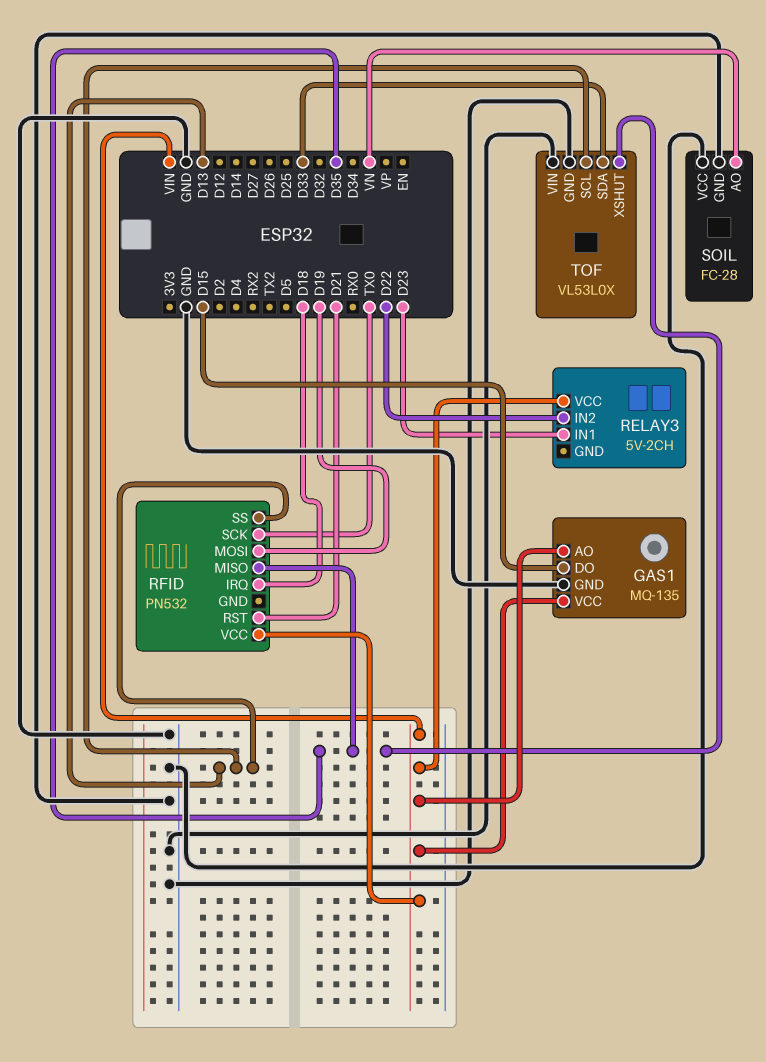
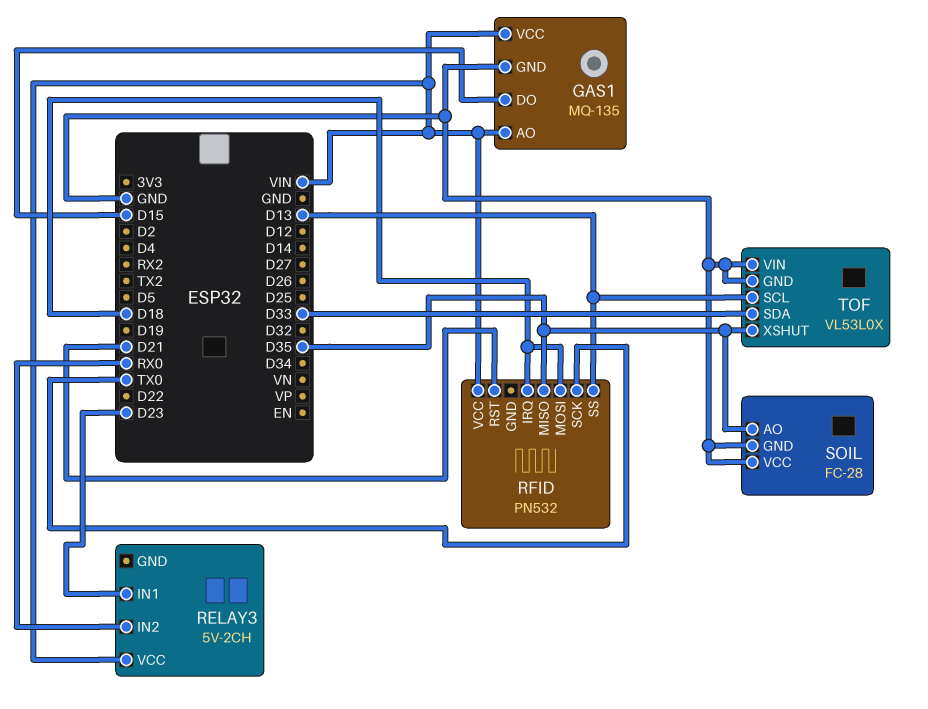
RELAY3 pin IN2: D22 -> RX0
RFID pin MOSI: D19 -> D18
SOIL pin AO: VN -> D35

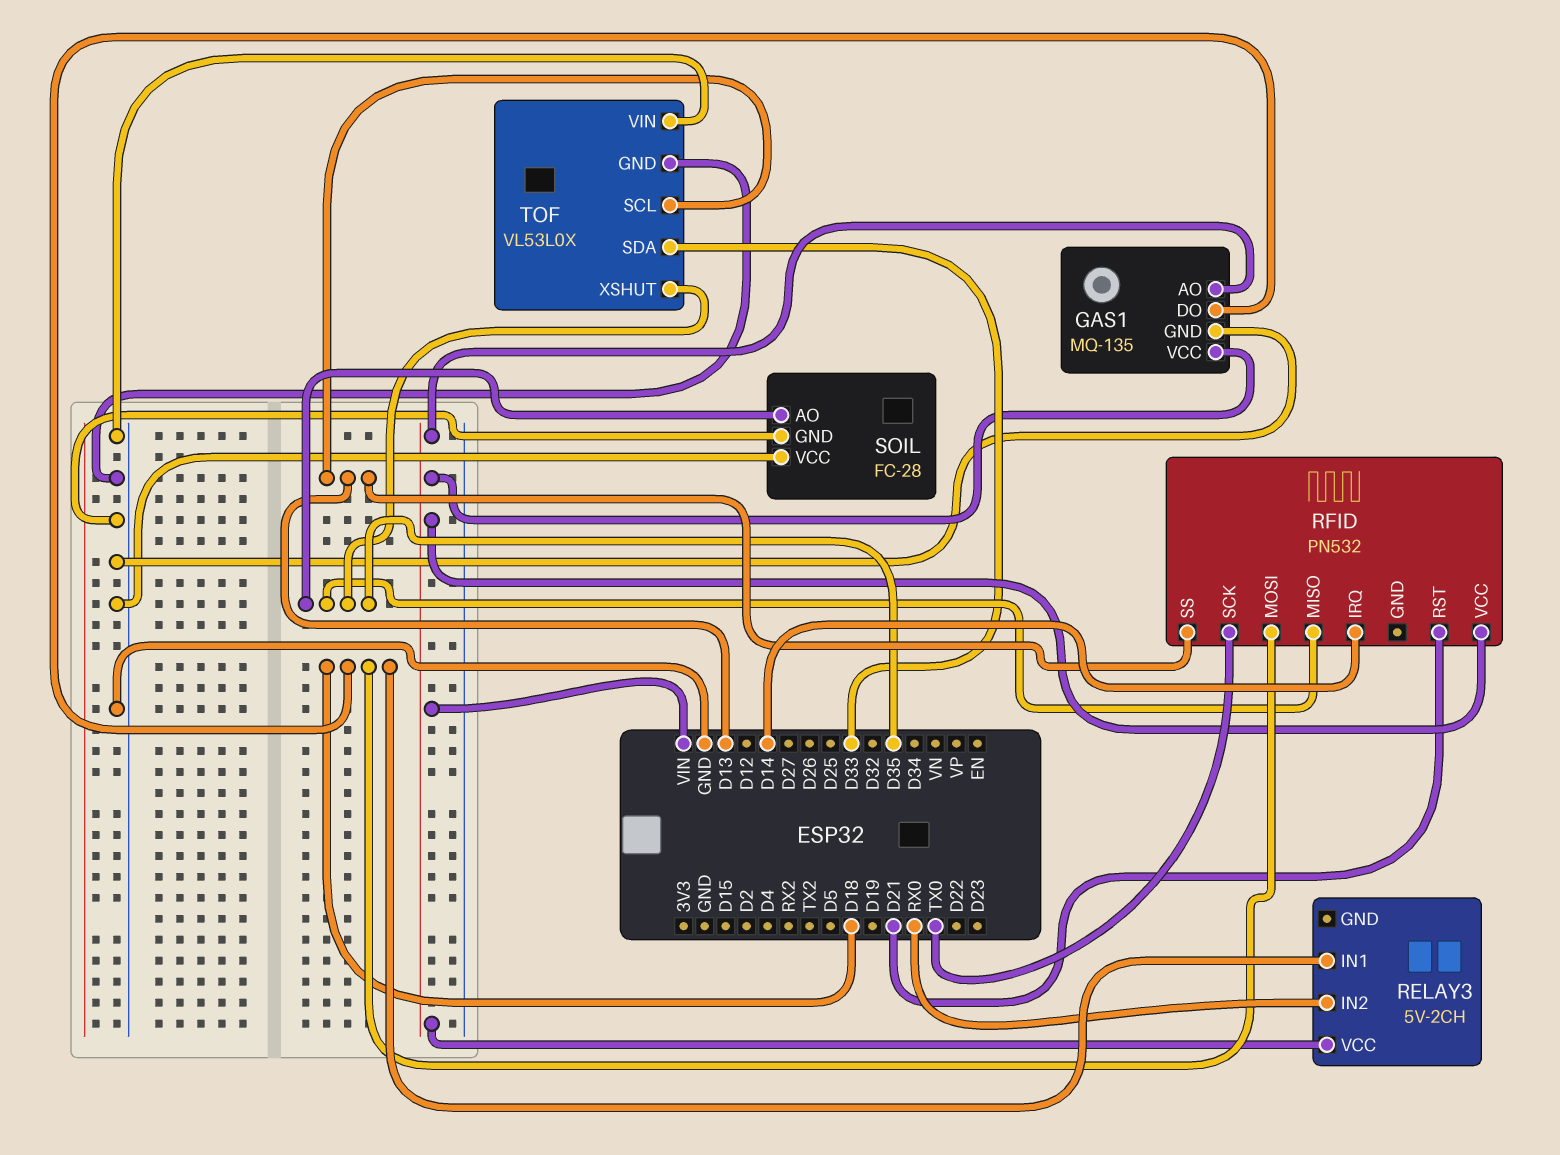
GAS1 pin DO: D15 -> D18
RELAY3 pin IN1: D23 -> D18
RFID pin IRQ: D18 -> D14

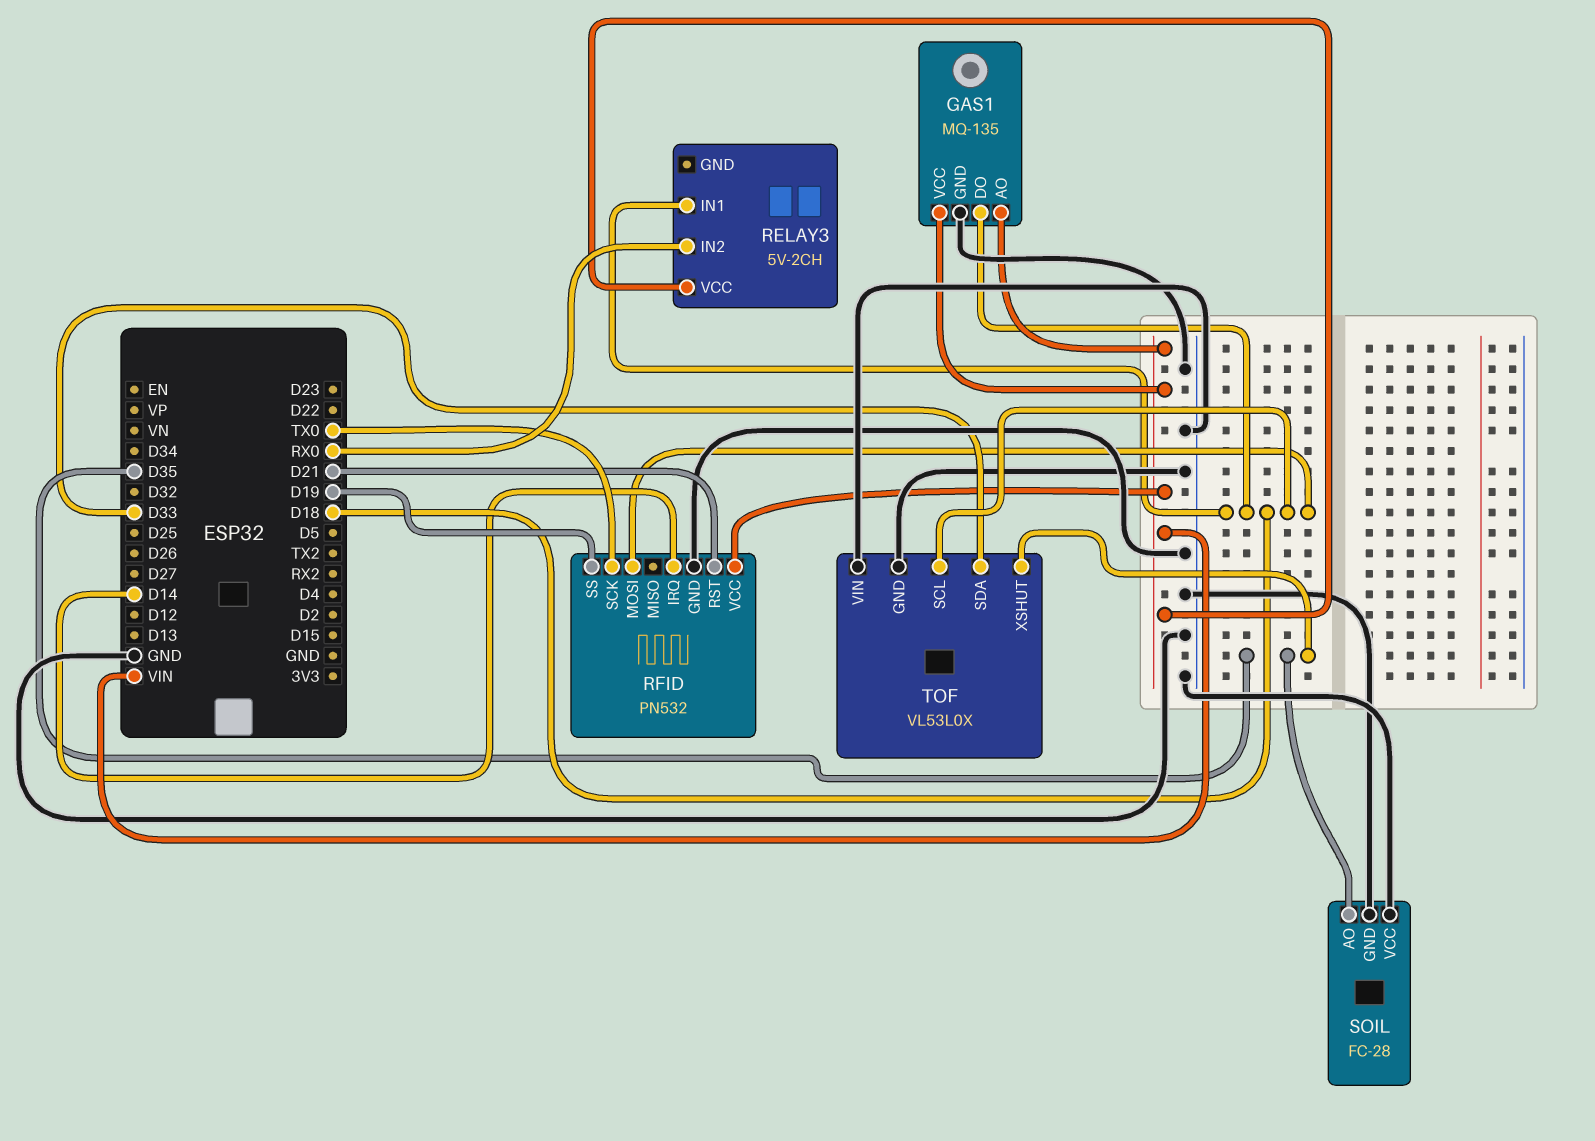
RFID pin GND: none -> GND
RFID pin MISO: D35 -> none
RFID pin SS: D13 -> D19
TOF pin SCL: D13 -> D18

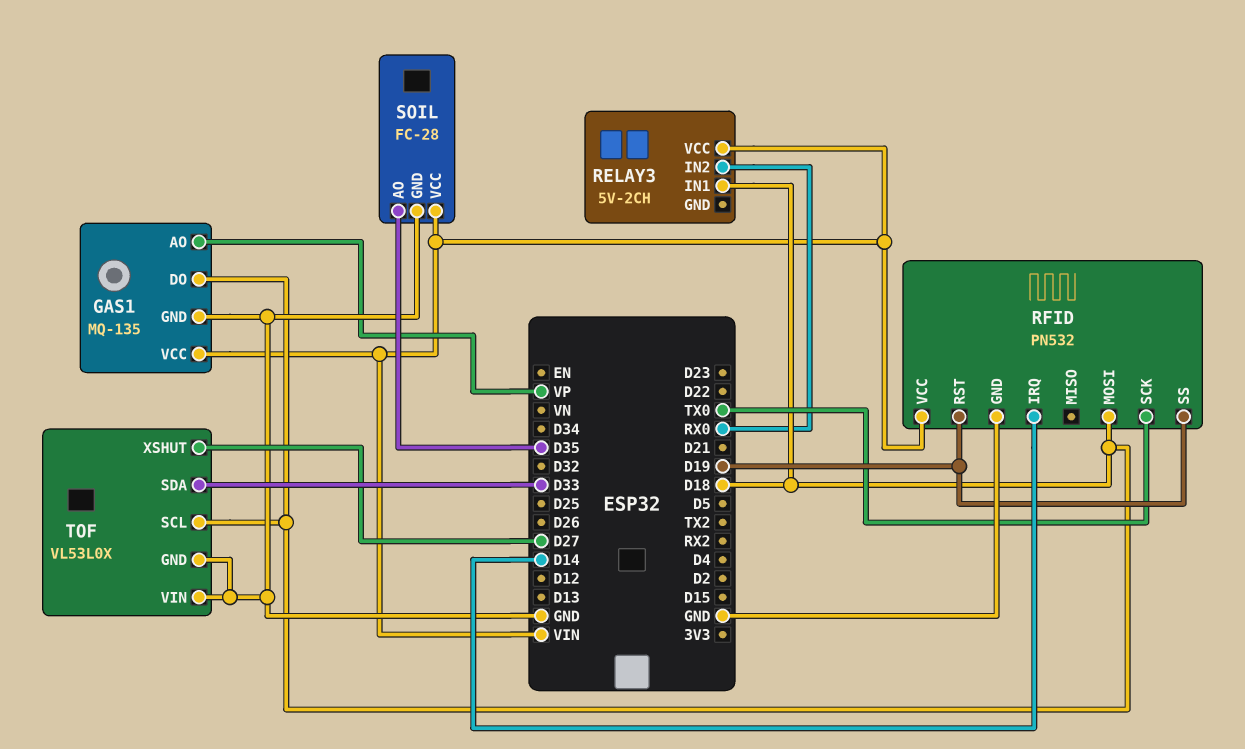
GAS1 pin AO: VIN -> VP
RFID pin RST: D21 -> D19
SOIL pin VCC: GND -> VIN
TOF pin XSHUT: D35 -> D27

